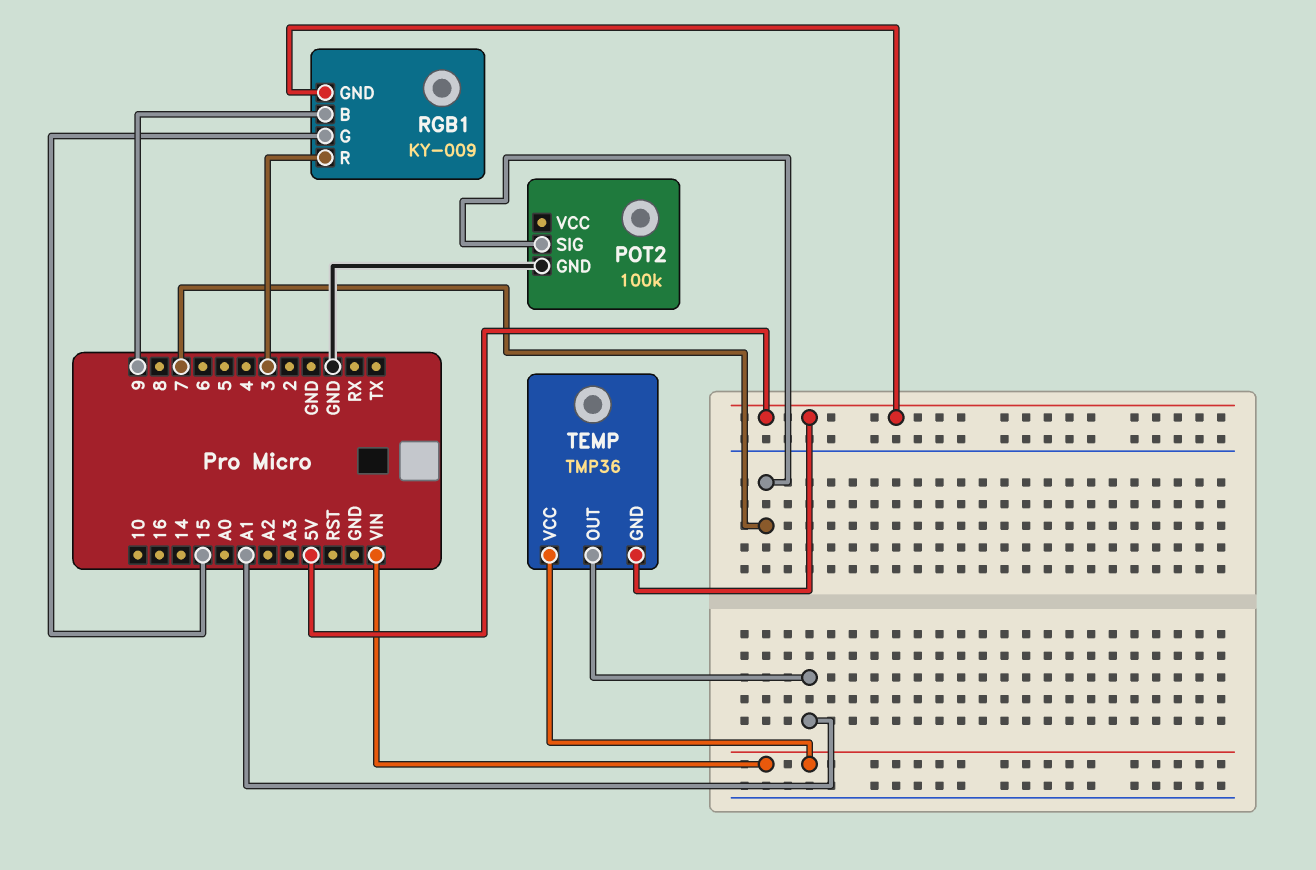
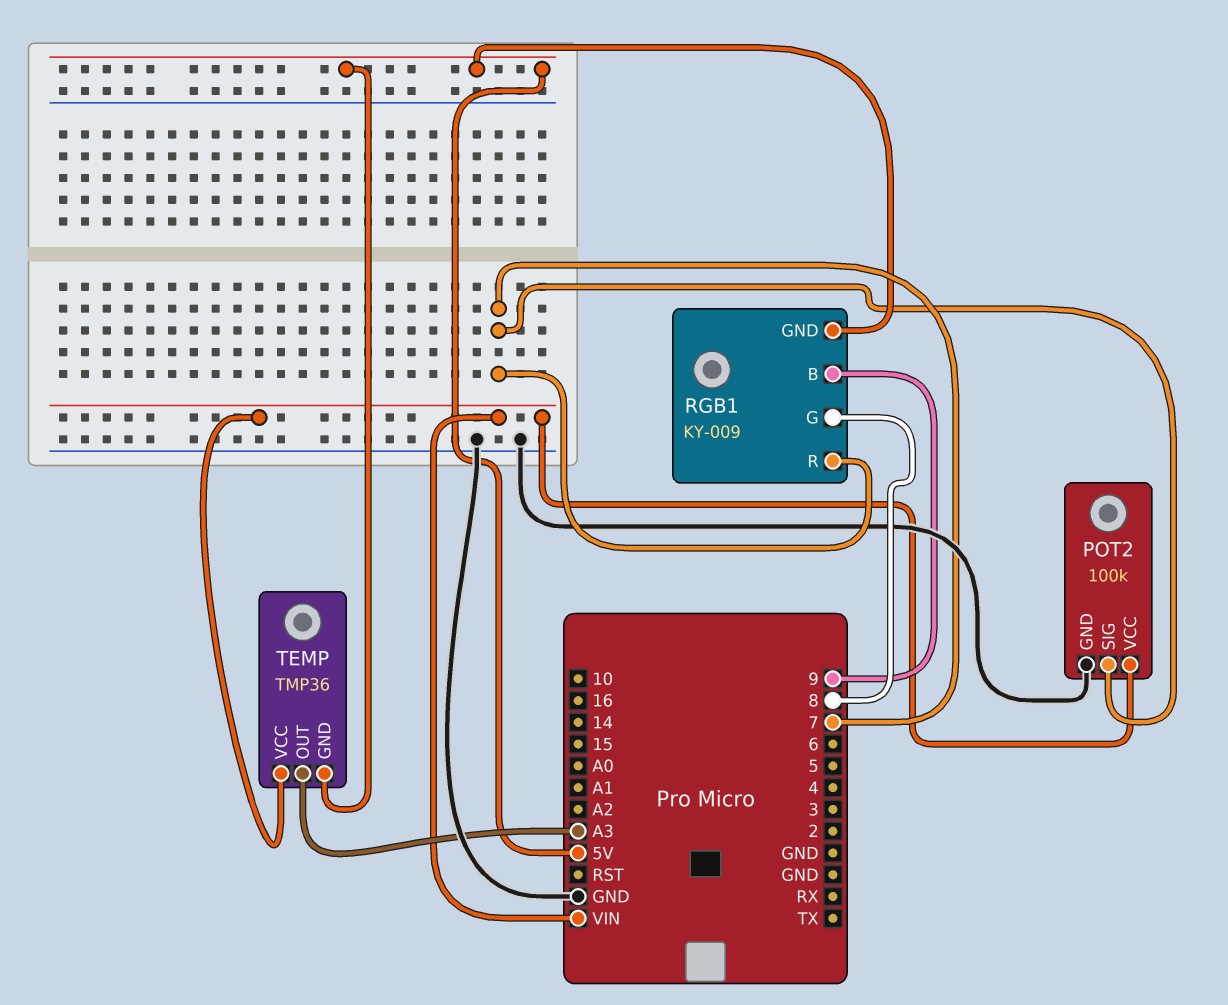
POT2 pin VCC: none -> VIN
RGB1 pin G: 15 -> 8
RGB1 pin R: 3 -> 7
TEMP pin OUT: A1 -> A3

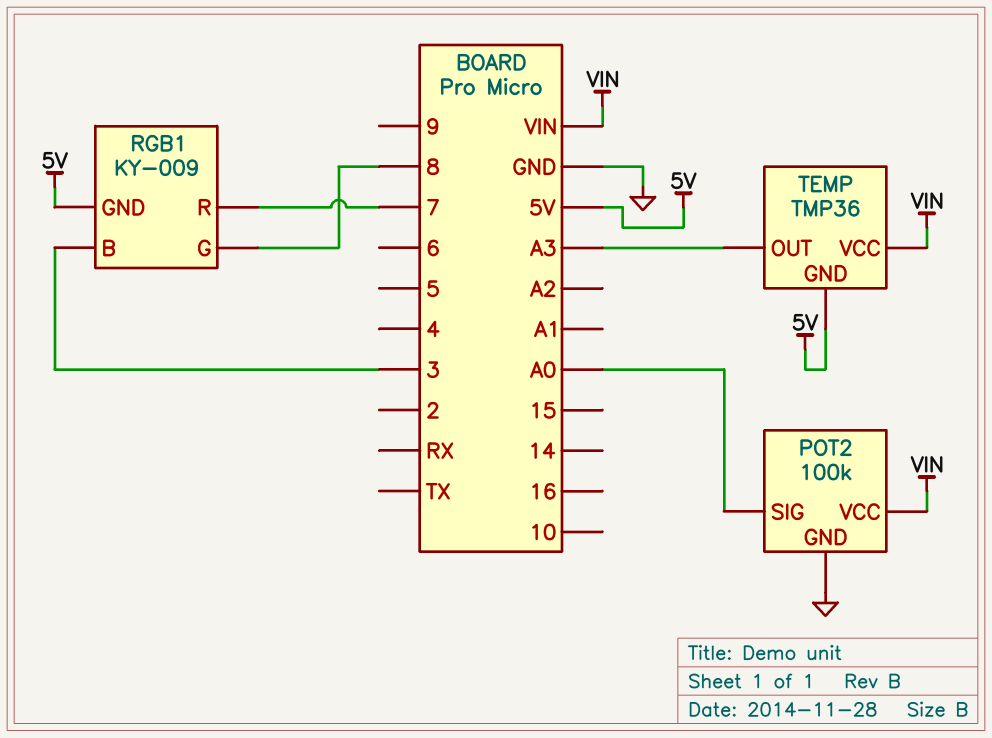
POT2 pin SIG: 7 -> A0
RGB1 pin B: 9 -> 3

